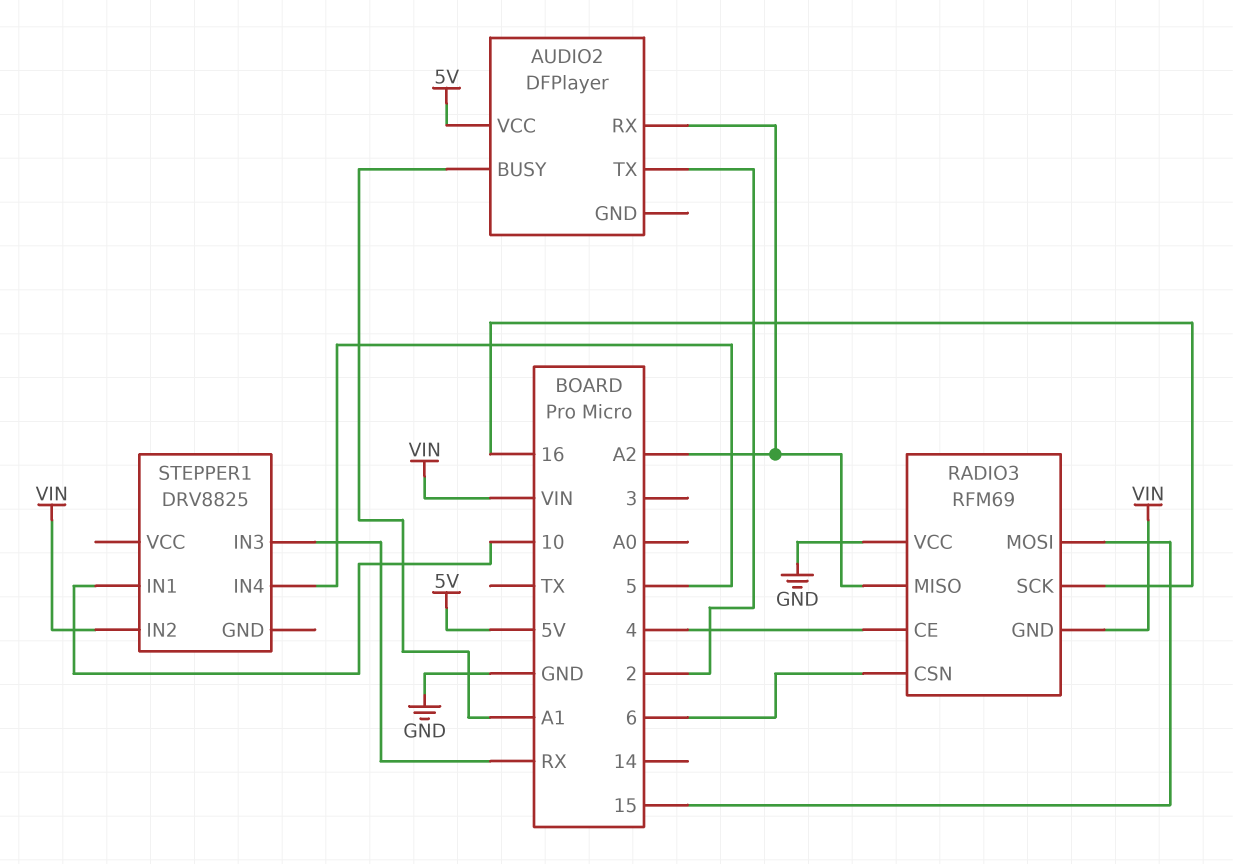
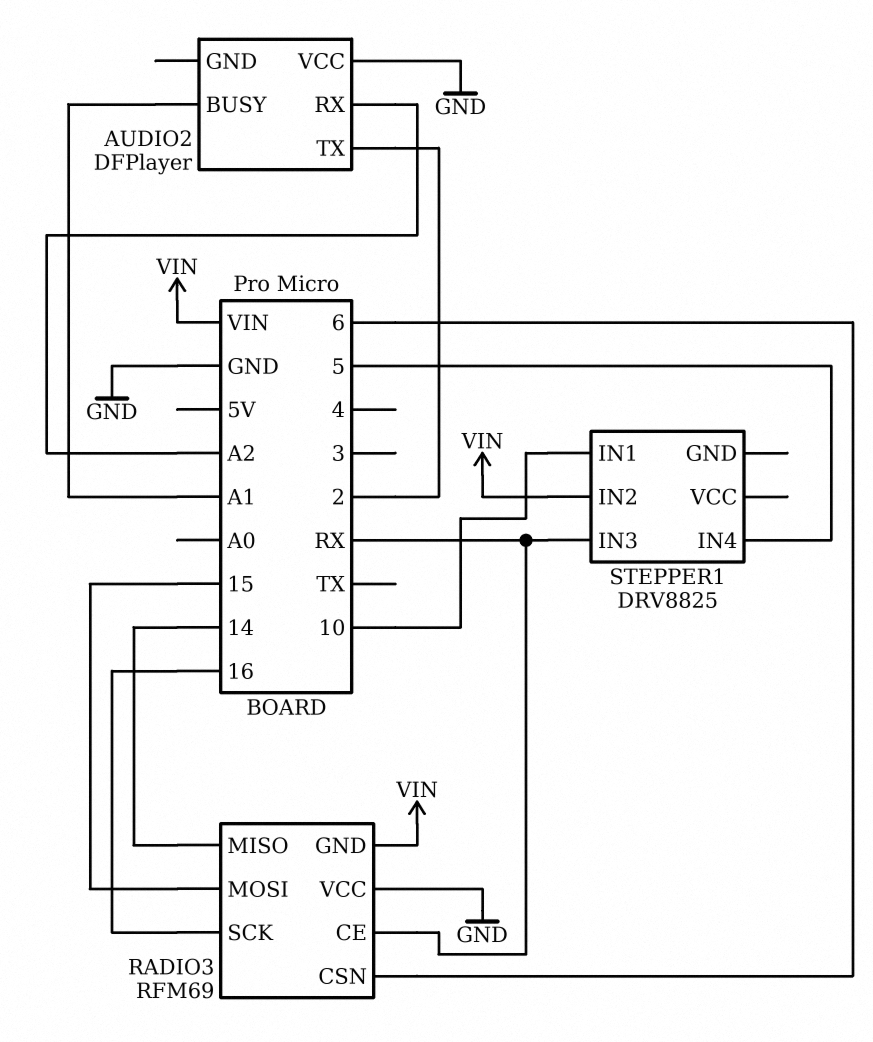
AUDIO2 pin VCC: 5V -> GND
RADIO3 pin CE: 4 -> RX
RADIO3 pin MISO: A2 -> 14

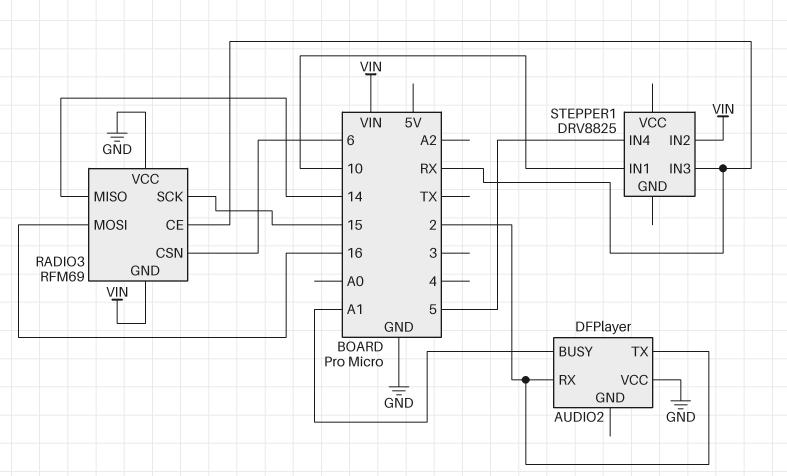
AUDIO2 pin RX: A2 -> 2
RADIO3 pin MOSI: 15 -> 16
RADIO3 pin SCK: 16 -> 15

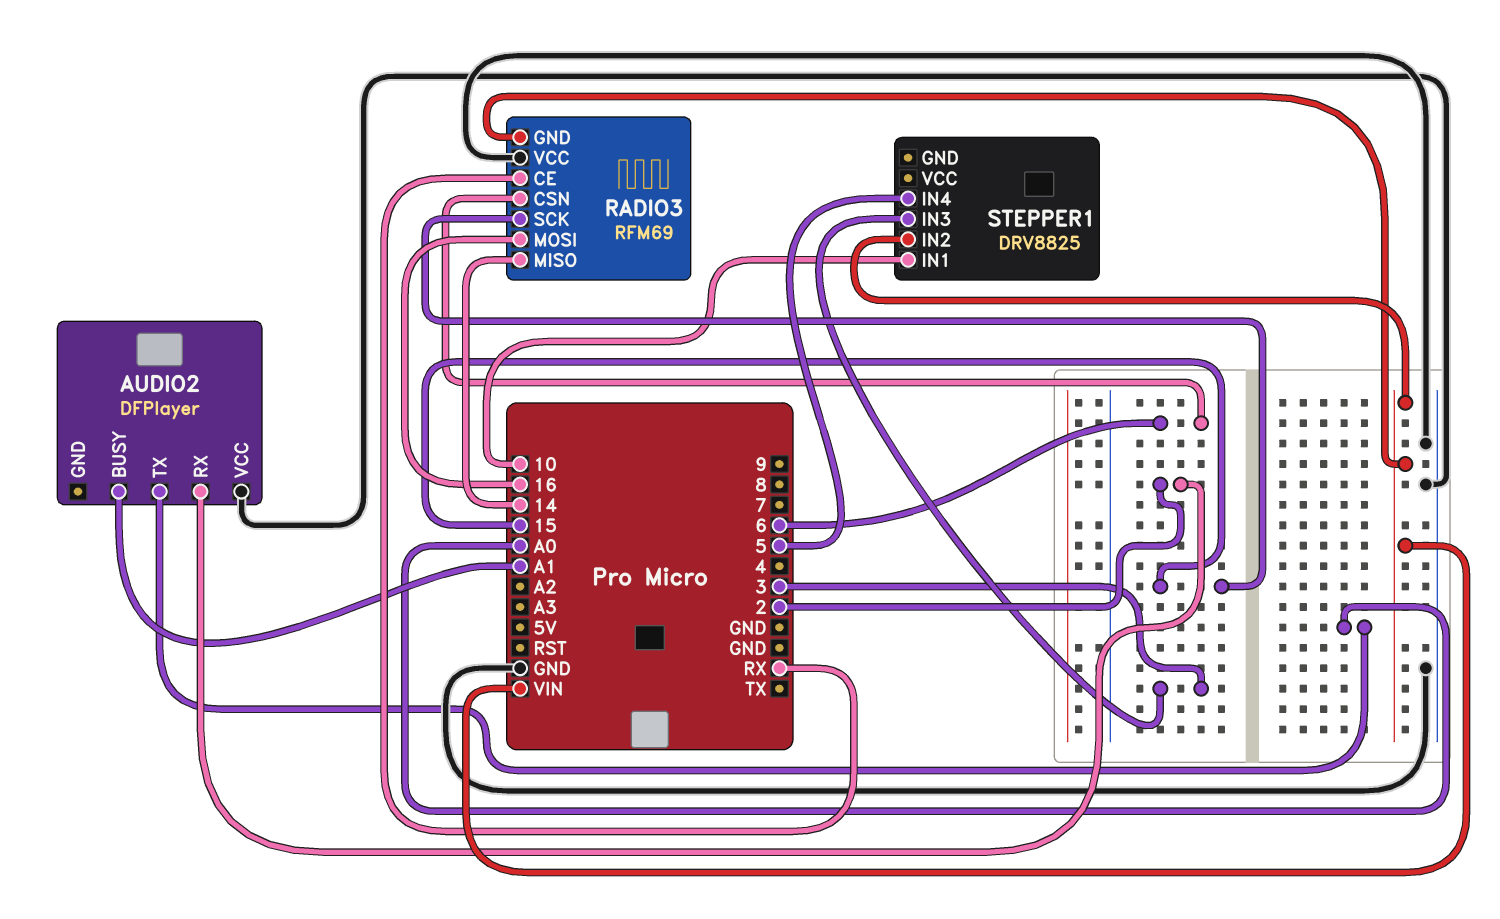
AUDIO2 pin TX: 2 -> A0
STEPPER1 pin IN3: RX -> 3

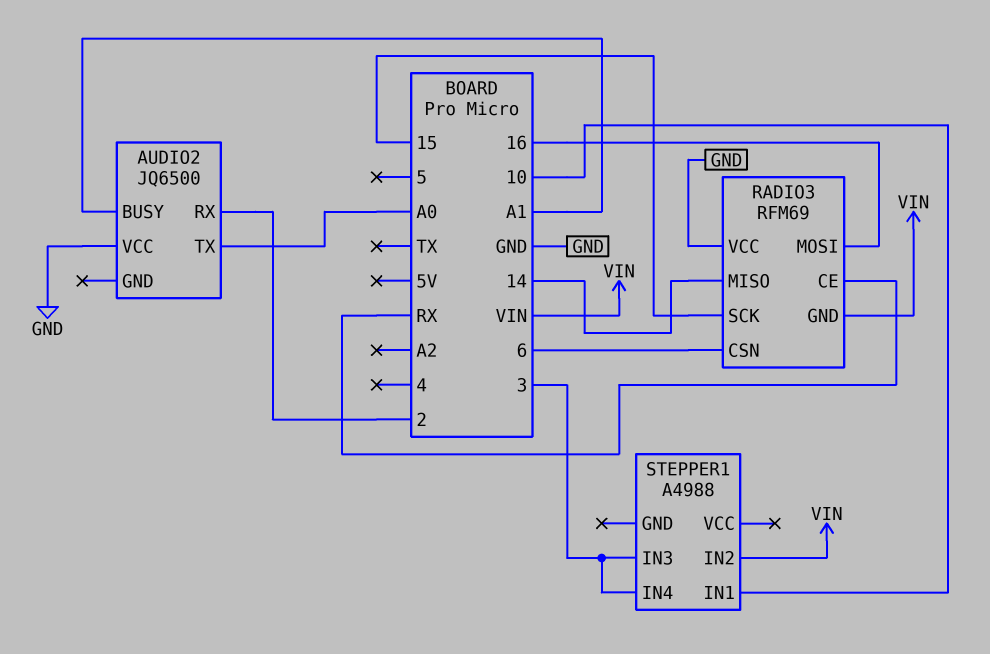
AUDIO2: DFPlayer -> JQ6500
STEPPER1: DRV8825 -> A4988
STEPPER1 pin IN4: 5 -> 3

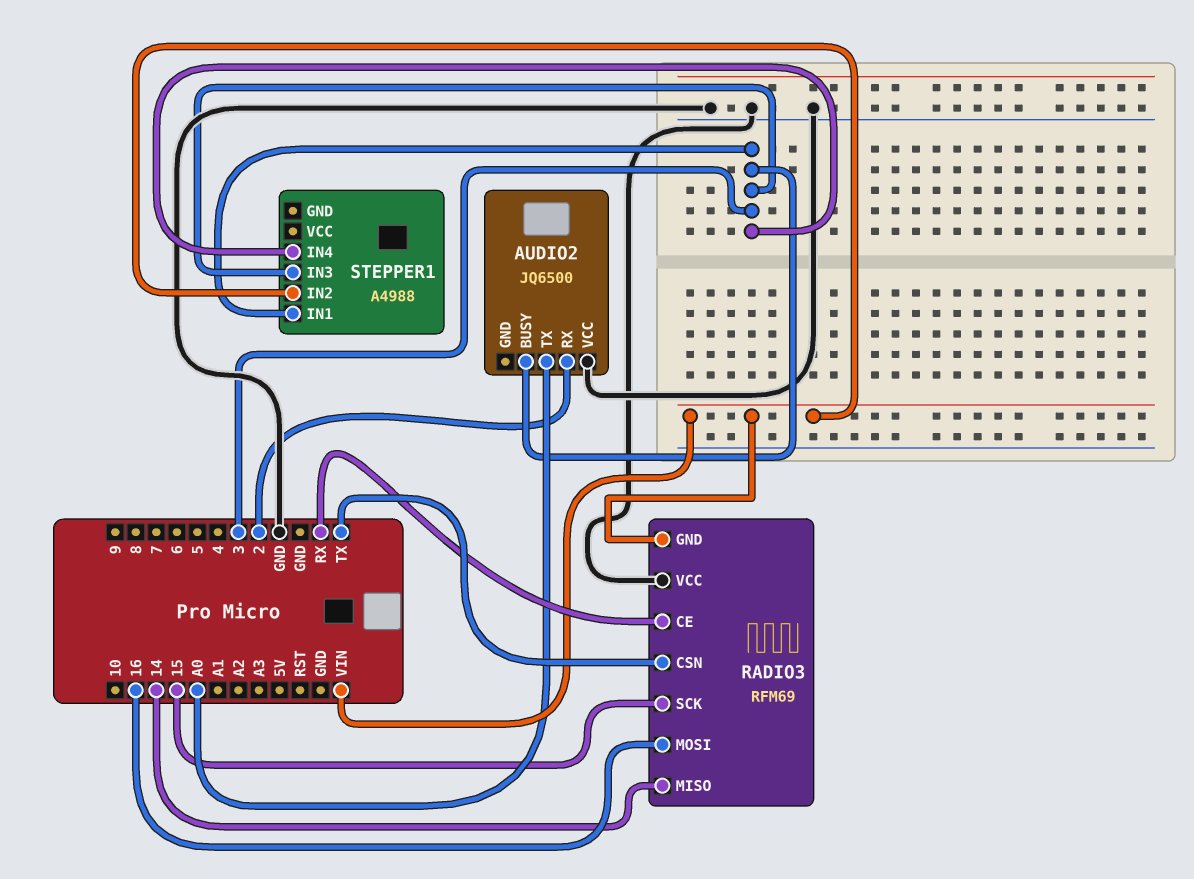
AUDIO2 pin BUSY: A1 -> 3
RADIO3 pin CSN: 6 -> TX
STEPPER1 pin IN1: 10 -> 3

